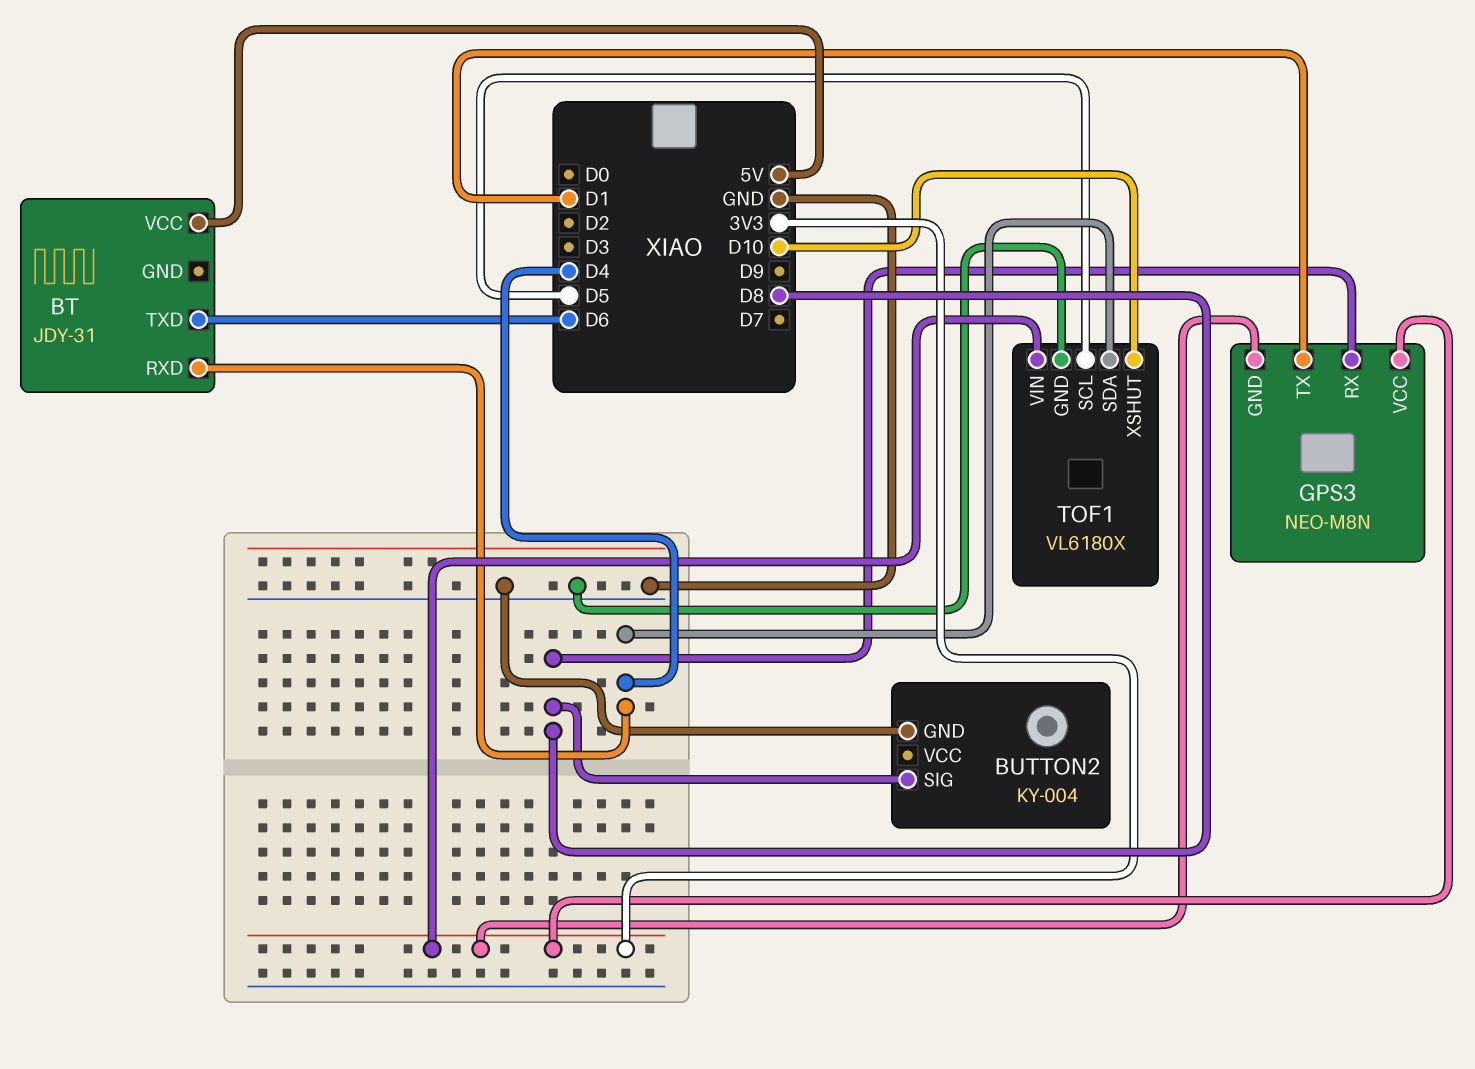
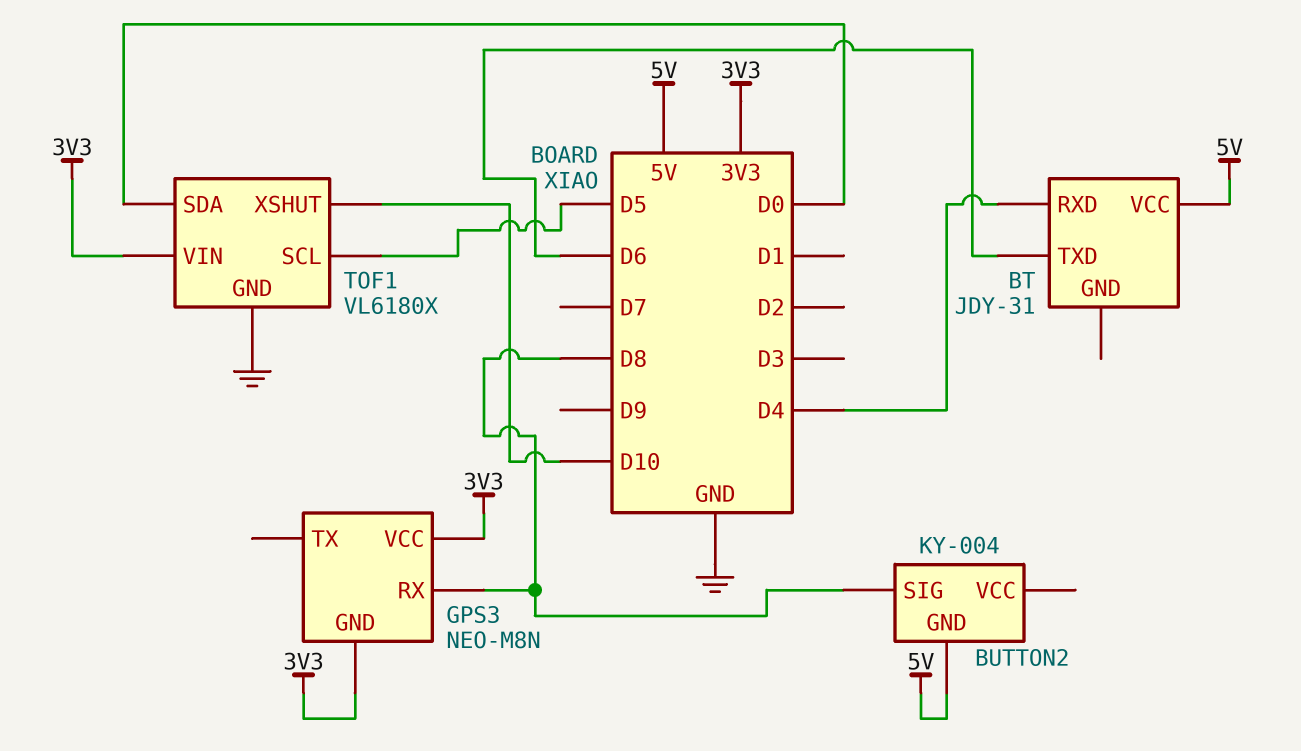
BUTTON2 pin GND: GND -> 5V
GPS3 pin TX: D1 -> none
TOF1 pin SDA: D4 -> D0

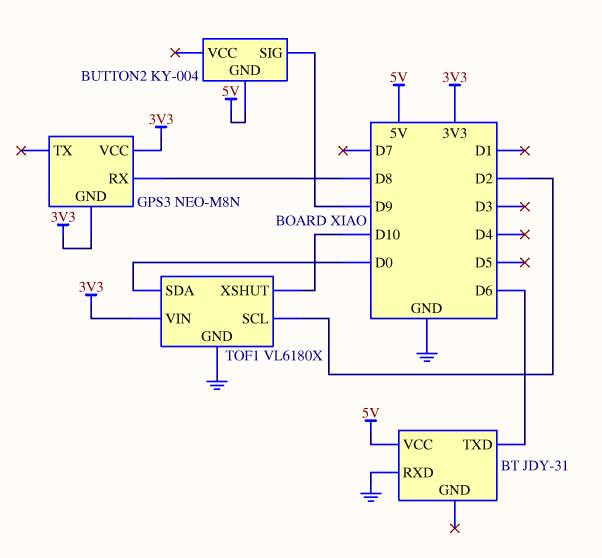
BT pin RXD: D4 -> GND
BUTTON2 pin SIG: D8 -> D9
TOF1 pin SCL: D5 -> D2

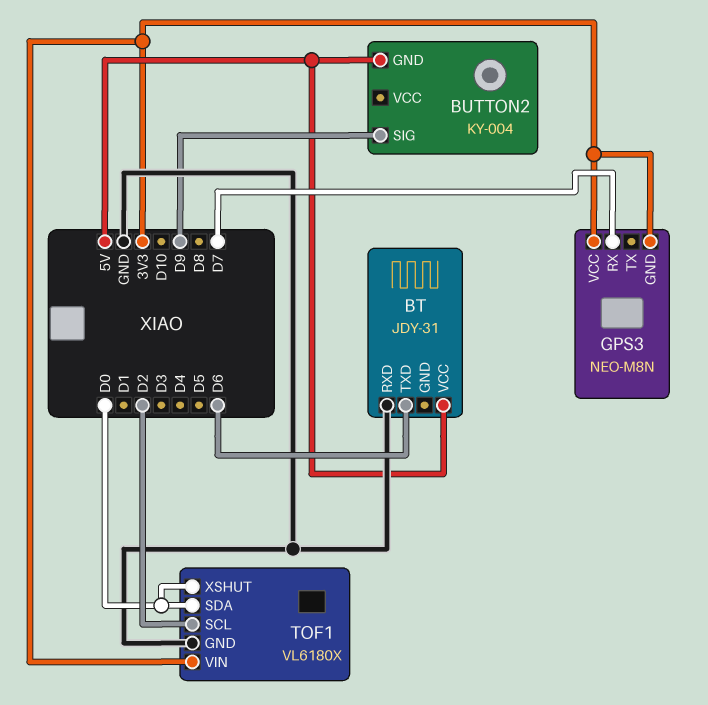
GPS3 pin RX: D8 -> D7
TOF1 pin XSHUT: D10 -> D0

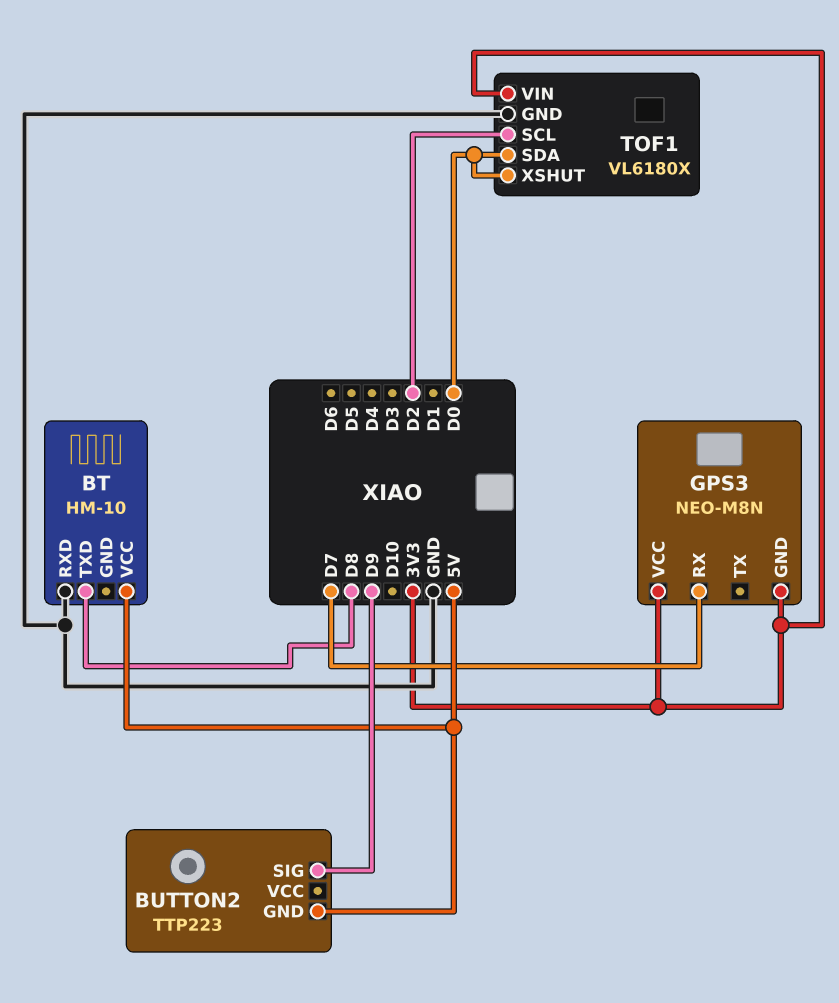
BT: JDY-31 -> HM-10
BT pin TXD: D6 -> D8
BUTTON2: KY-004 -> TTP223

